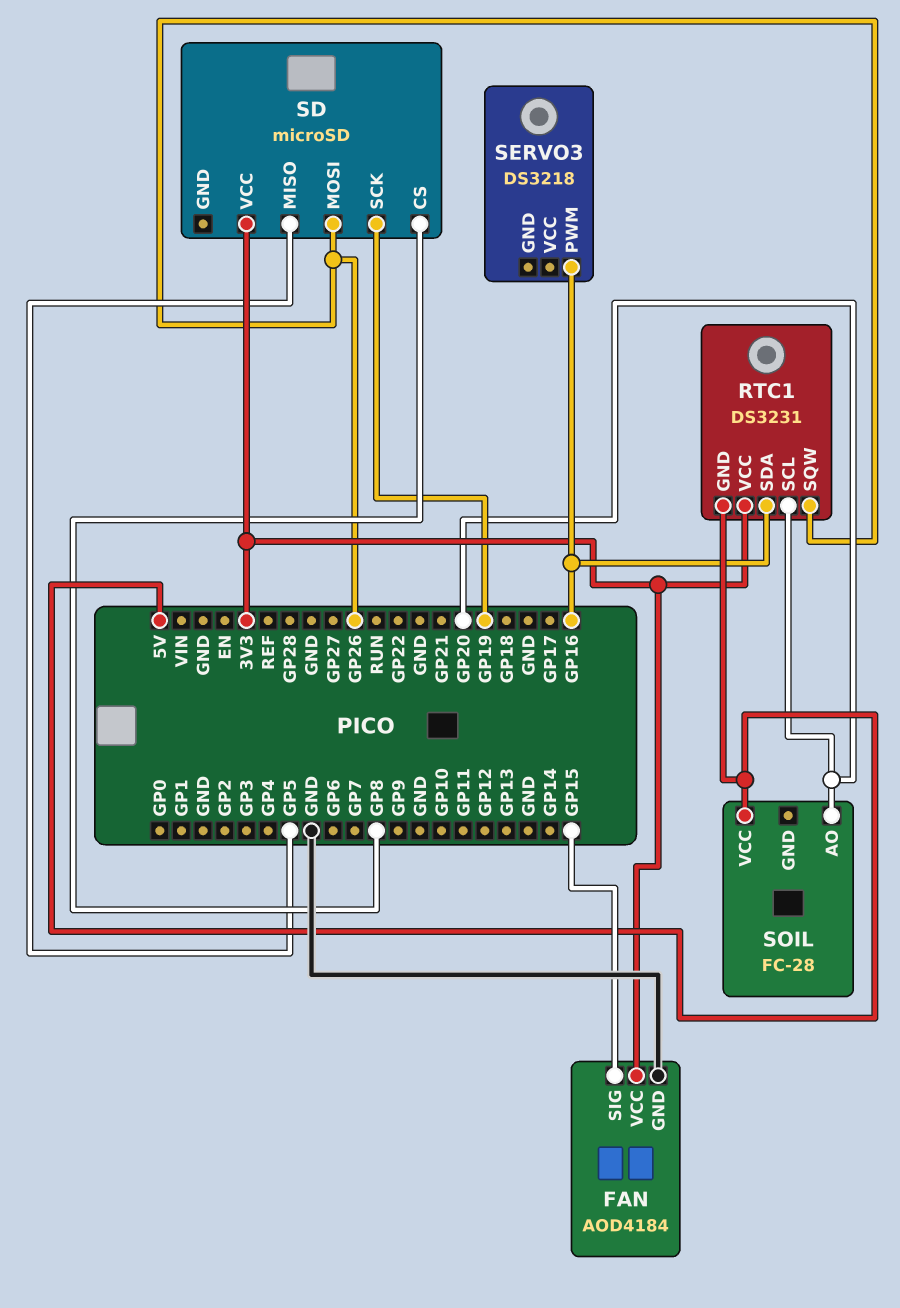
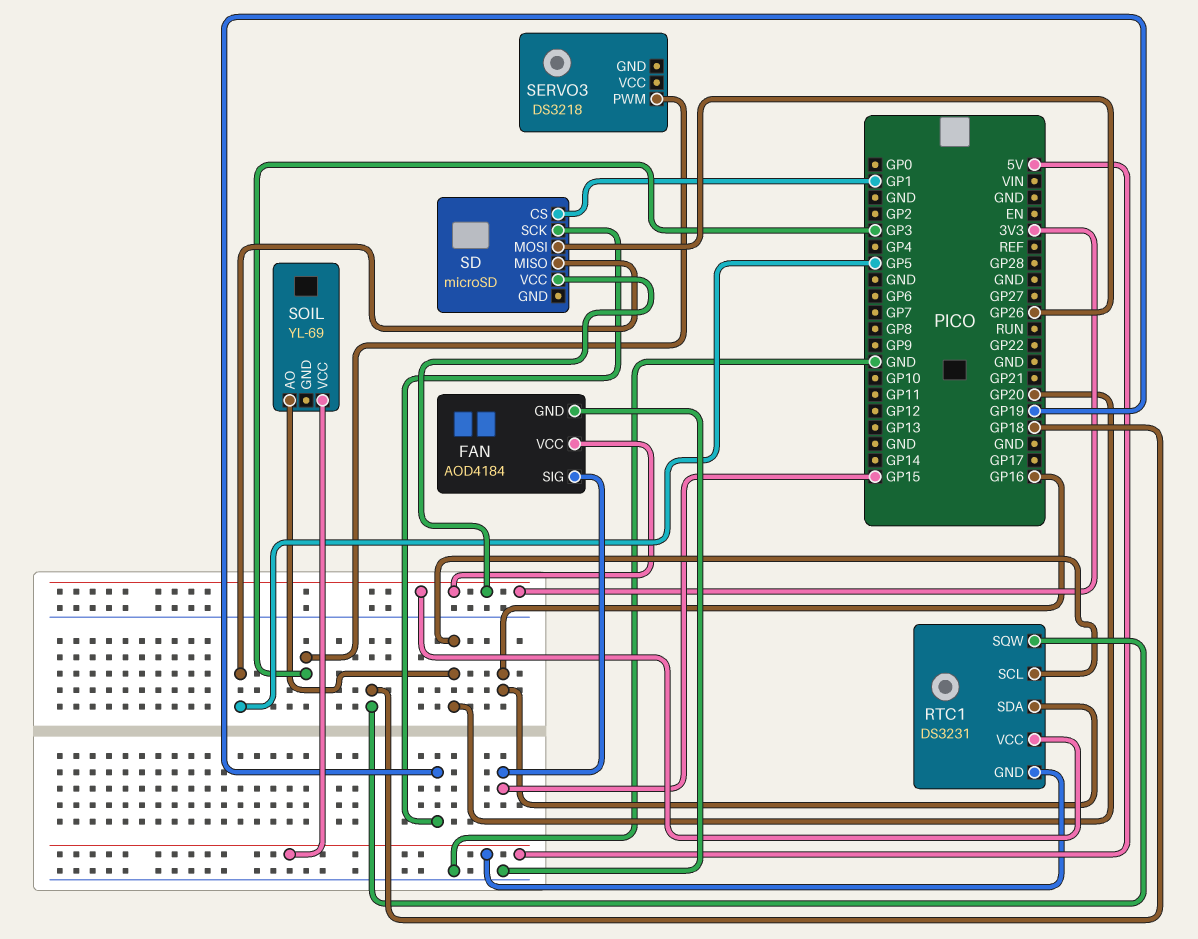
RTC1 pin SQW: GP26 -> GP18
SD pin CS: GP8 -> GP1
SERVO3 pin PWM: GP16 -> GP3
SOIL: FC-28 -> YL-69

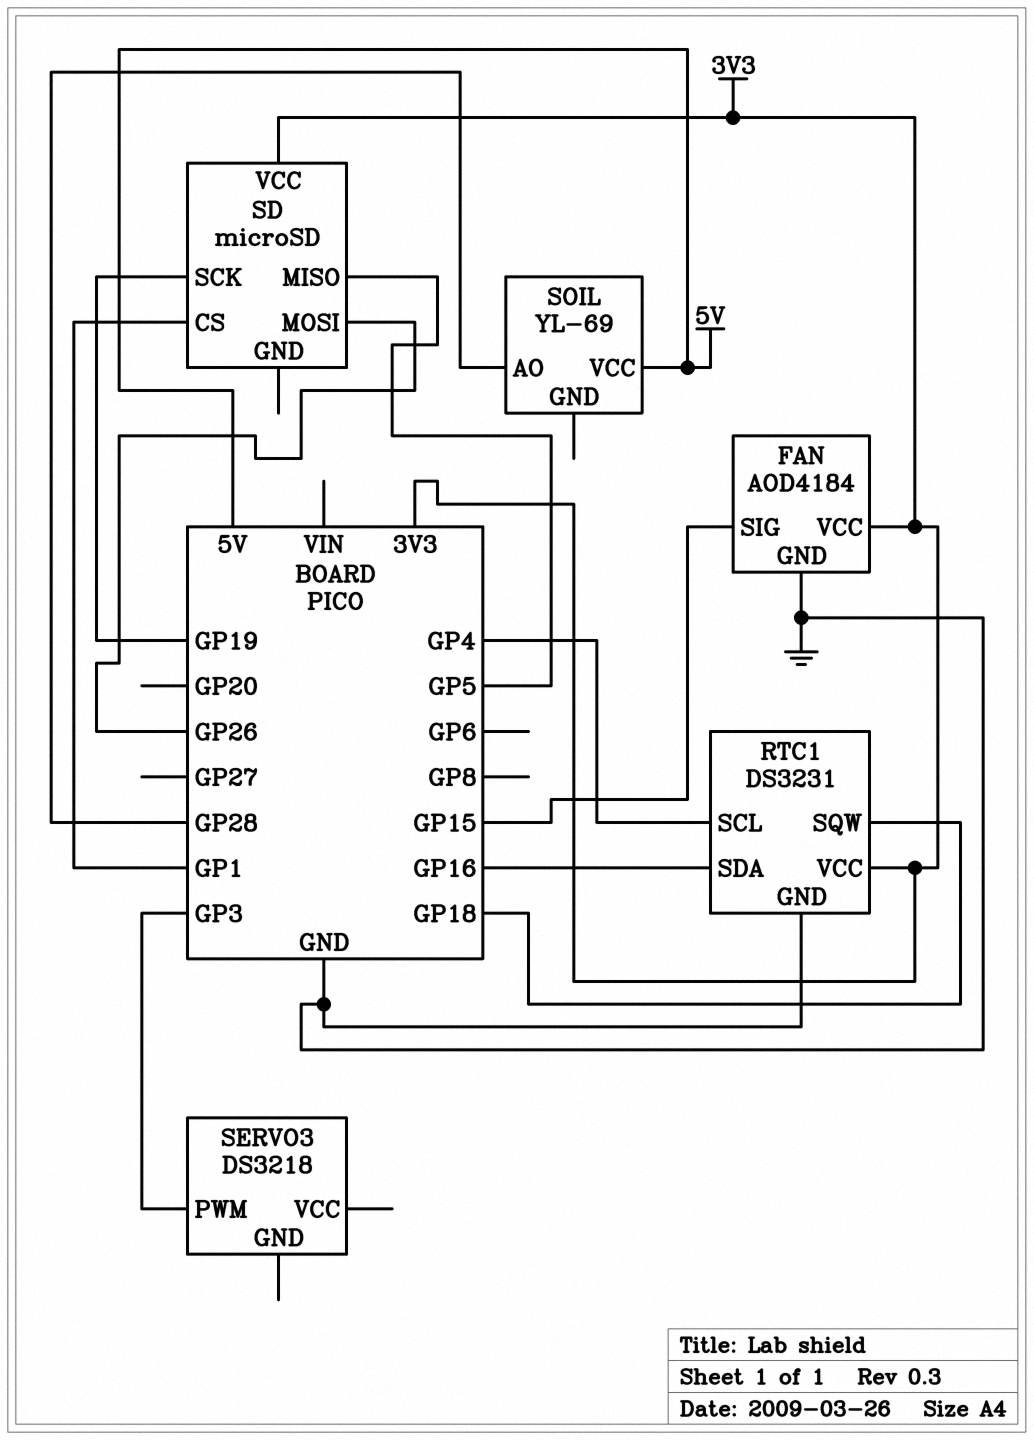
RTC1 pin GND: 5V -> GND
RTC1 pin SCL: GP20 -> GP4
SOIL pin AO: GP20 -> GP28

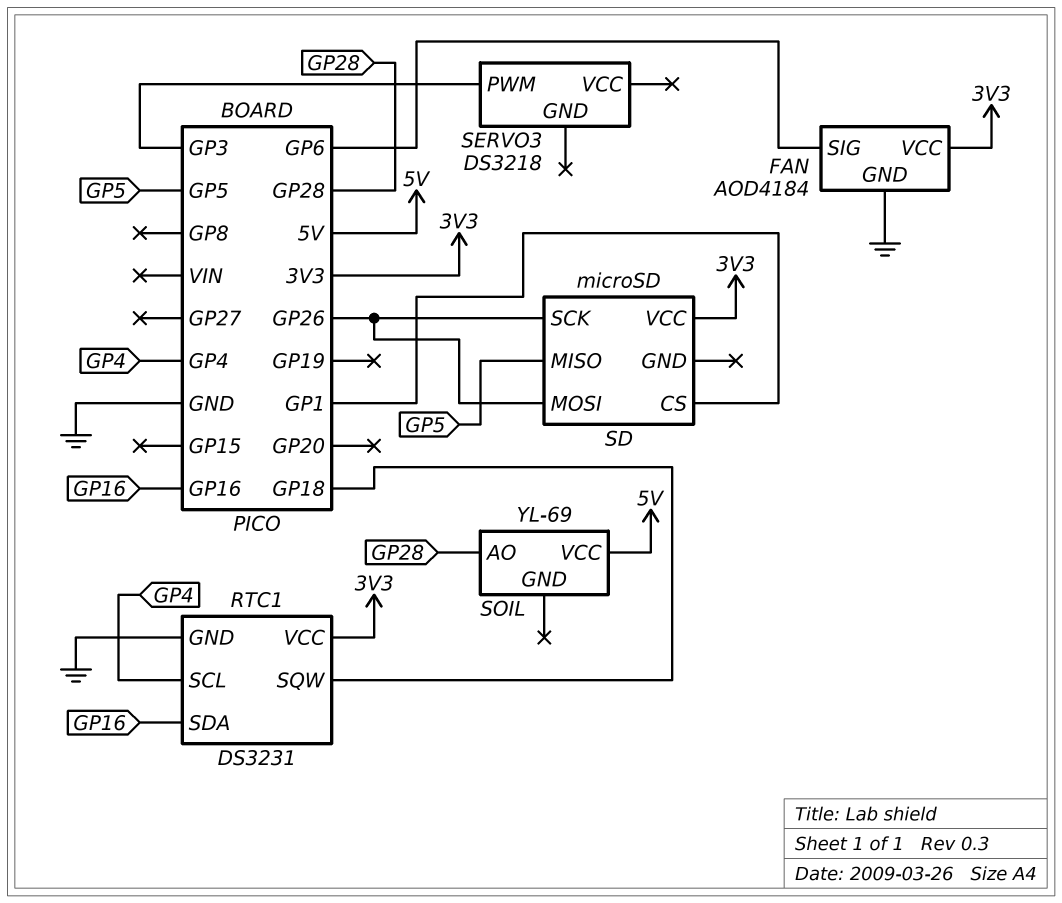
FAN pin SIG: GP15 -> GP6
SD pin SCK: GP19 -> GP26

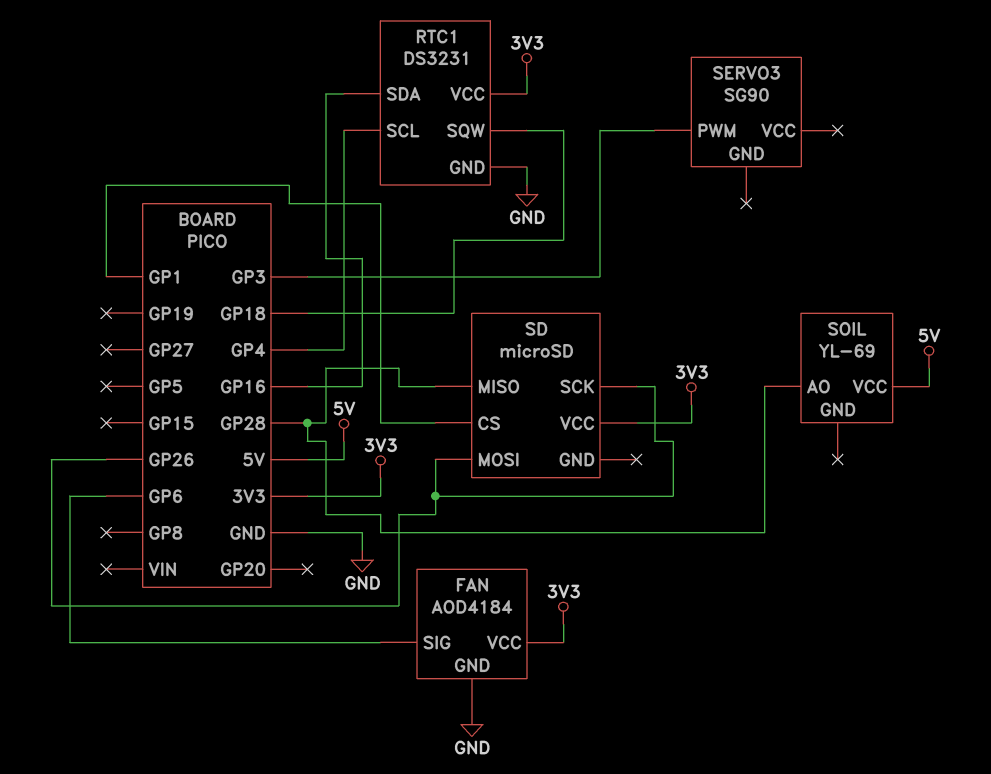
SD pin MISO: GP5 -> GP28
SERVO3: DS3218 -> SG90

